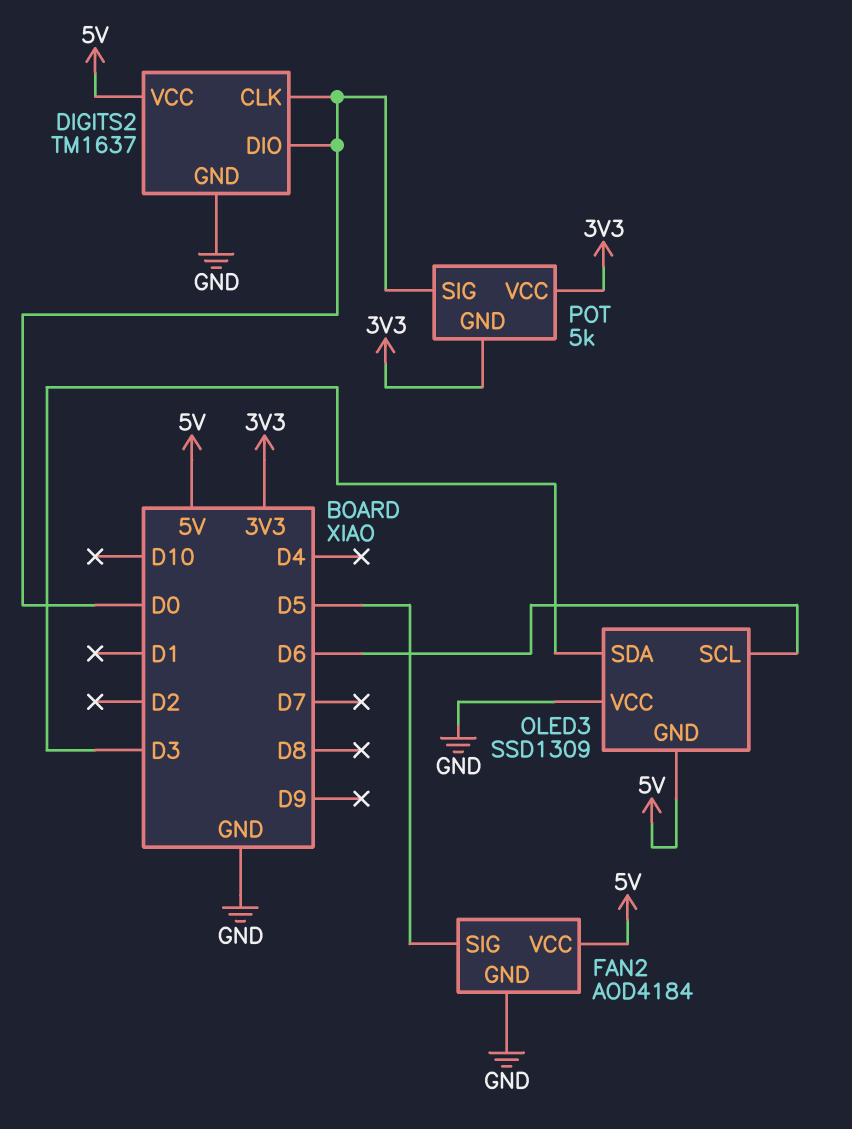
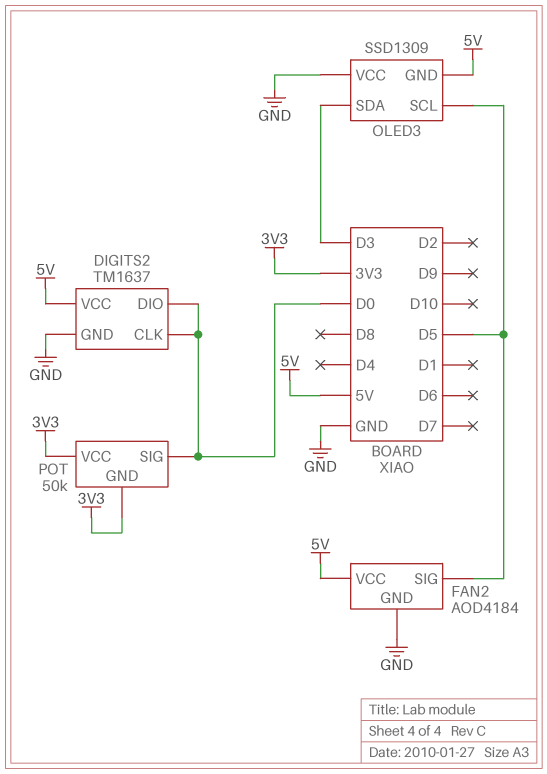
OLED3 pin SCL: D6 -> D5
POT: 5k -> 50k

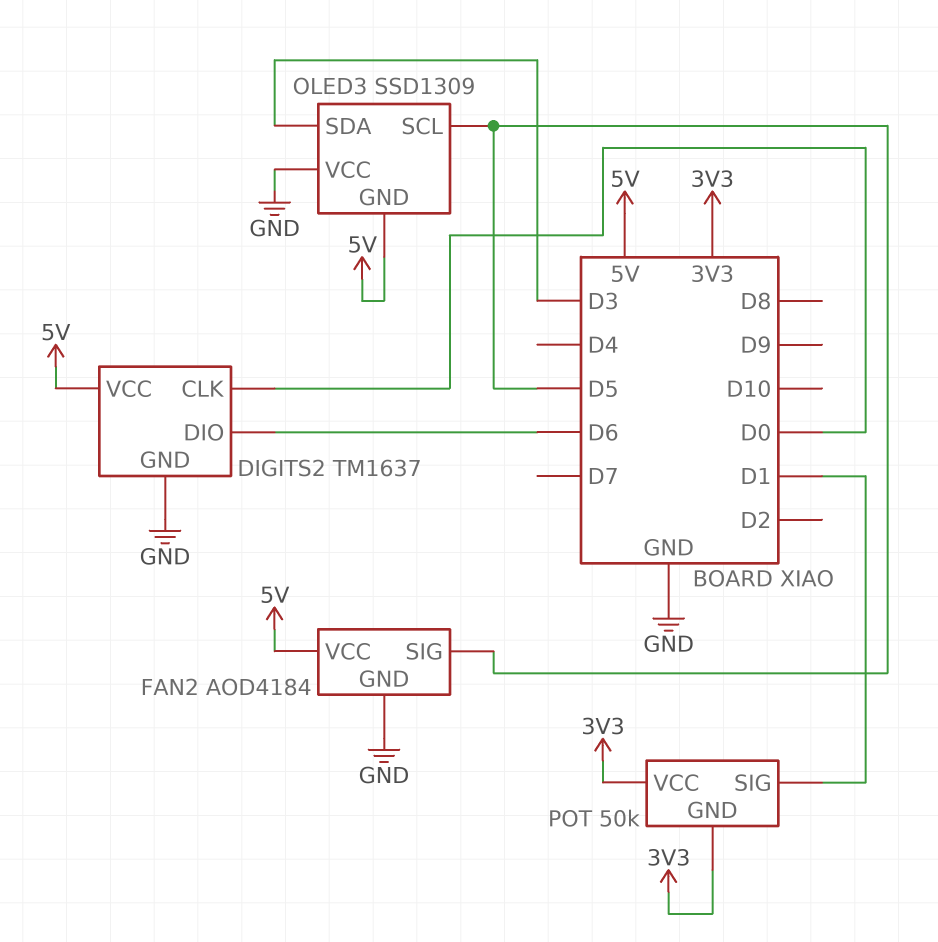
DIGITS2 pin DIO: D0 -> D6
POT pin SIG: D0 -> D1

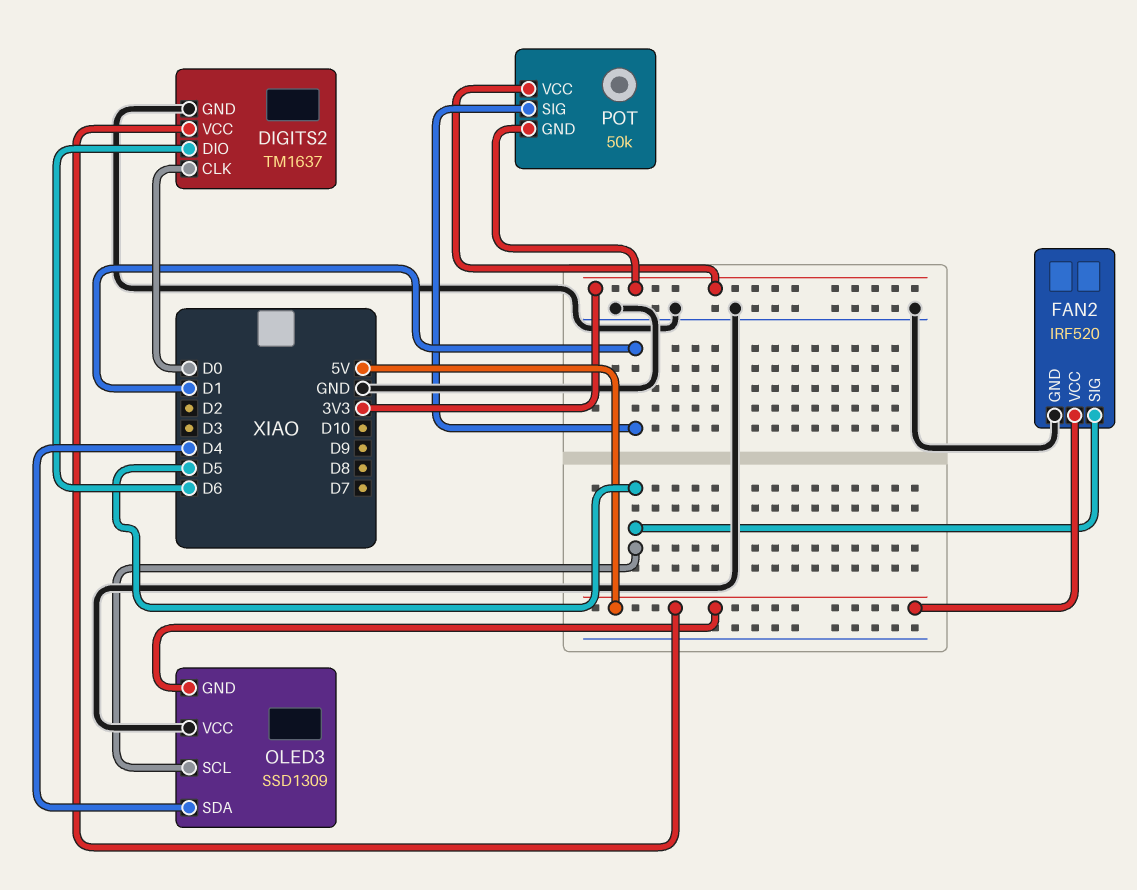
FAN2: AOD4184 -> IRF520
OLED3 pin SDA: D3 -> D4

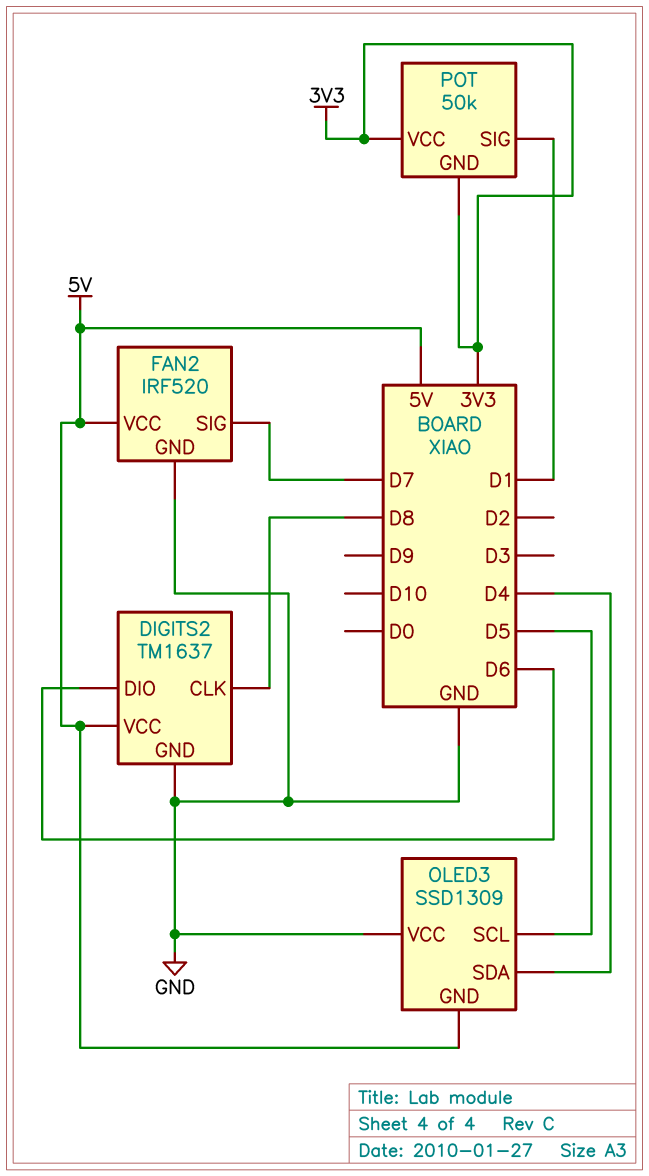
DIGITS2 pin CLK: D0 -> D8
FAN2 pin SIG: D5 -> D7

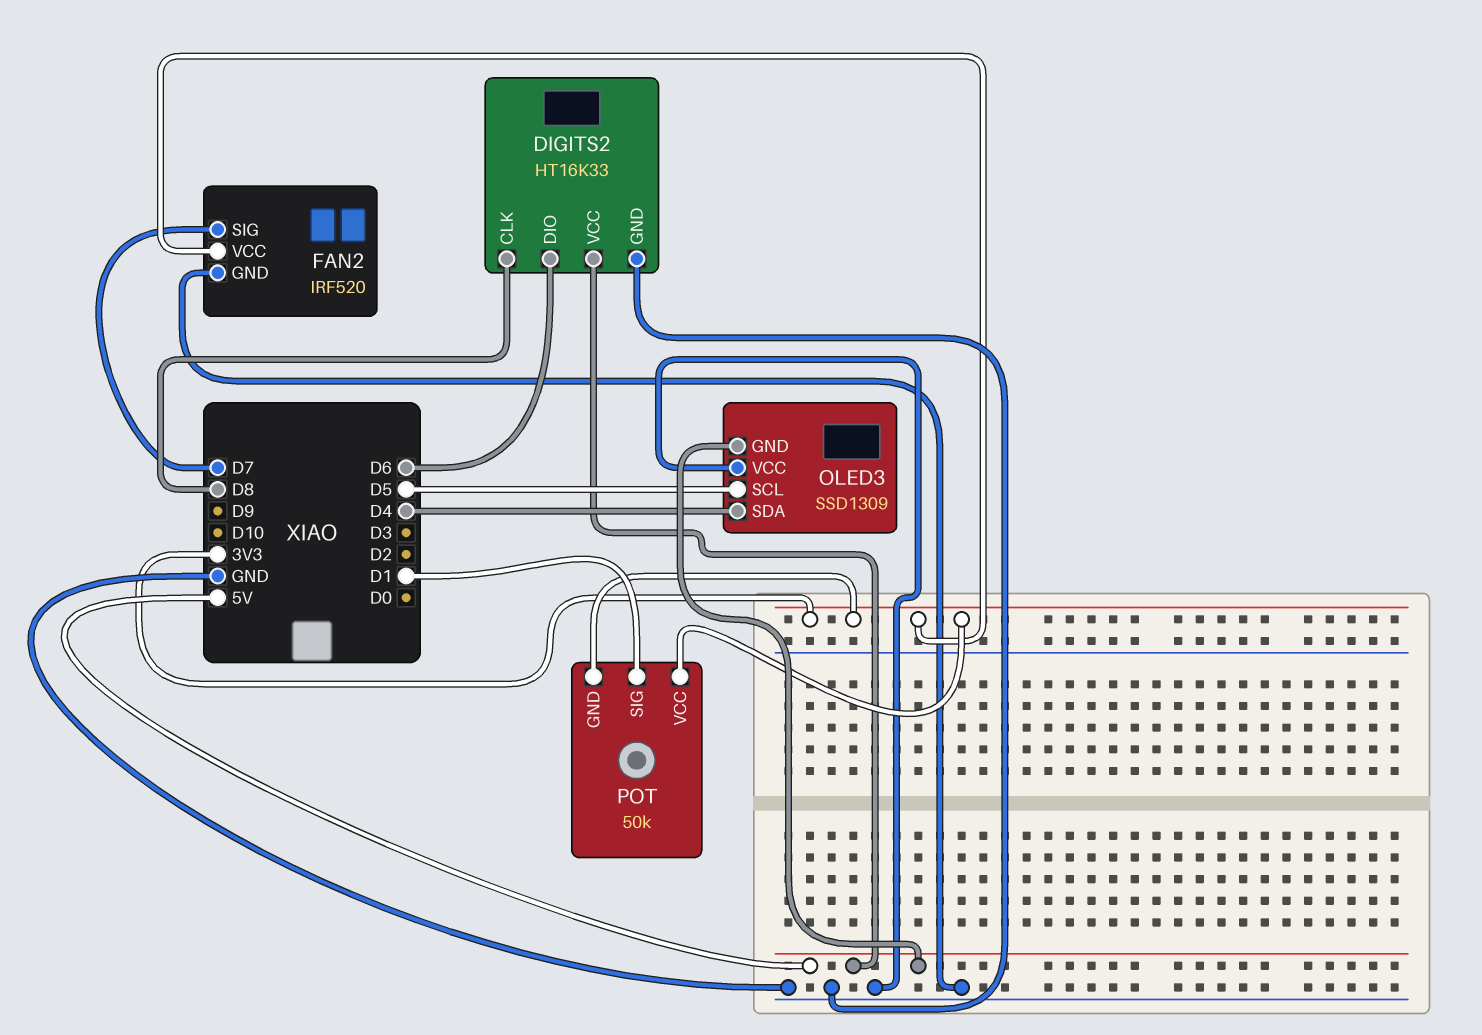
DIGITS2: TM1637 -> HT16K33
FAN2 pin VCC: 5V -> 3V3

